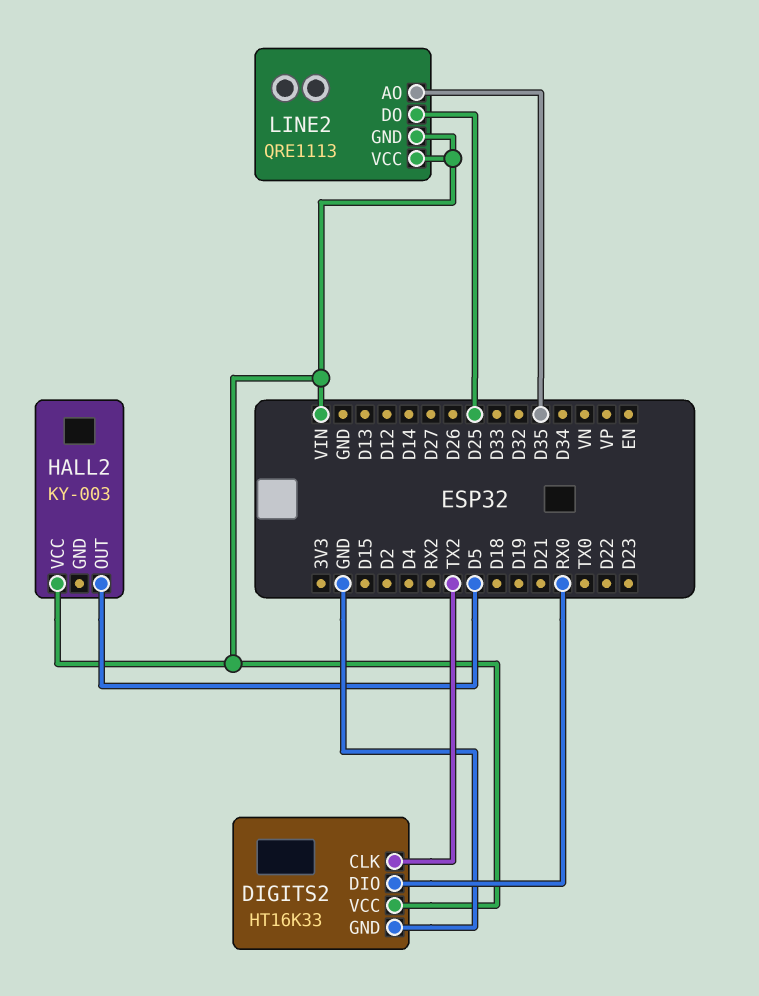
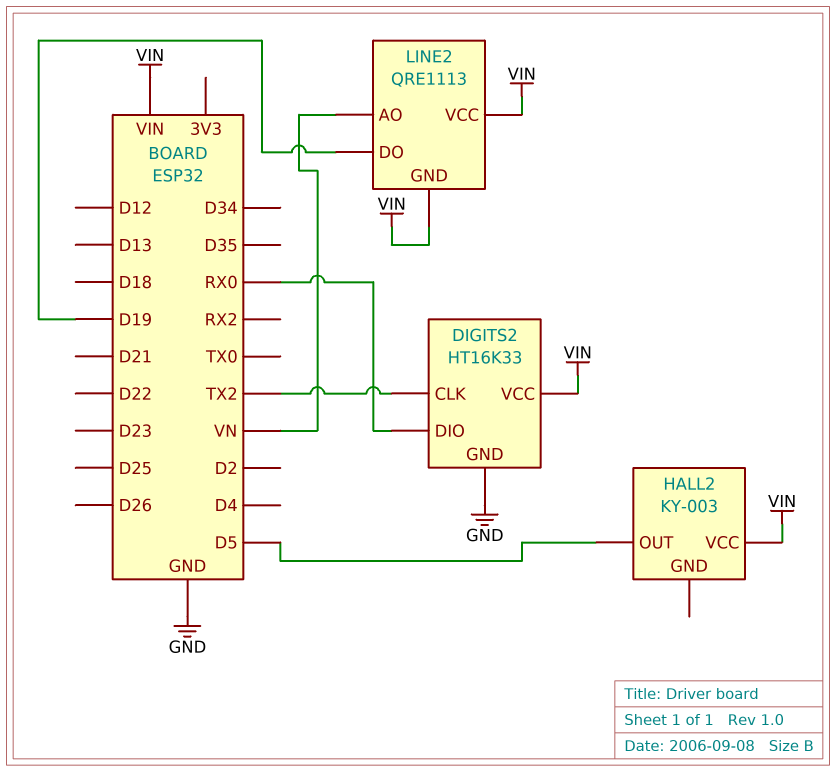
LINE2 pin AO: D35 -> VN
LINE2 pin DO: D25 -> D19

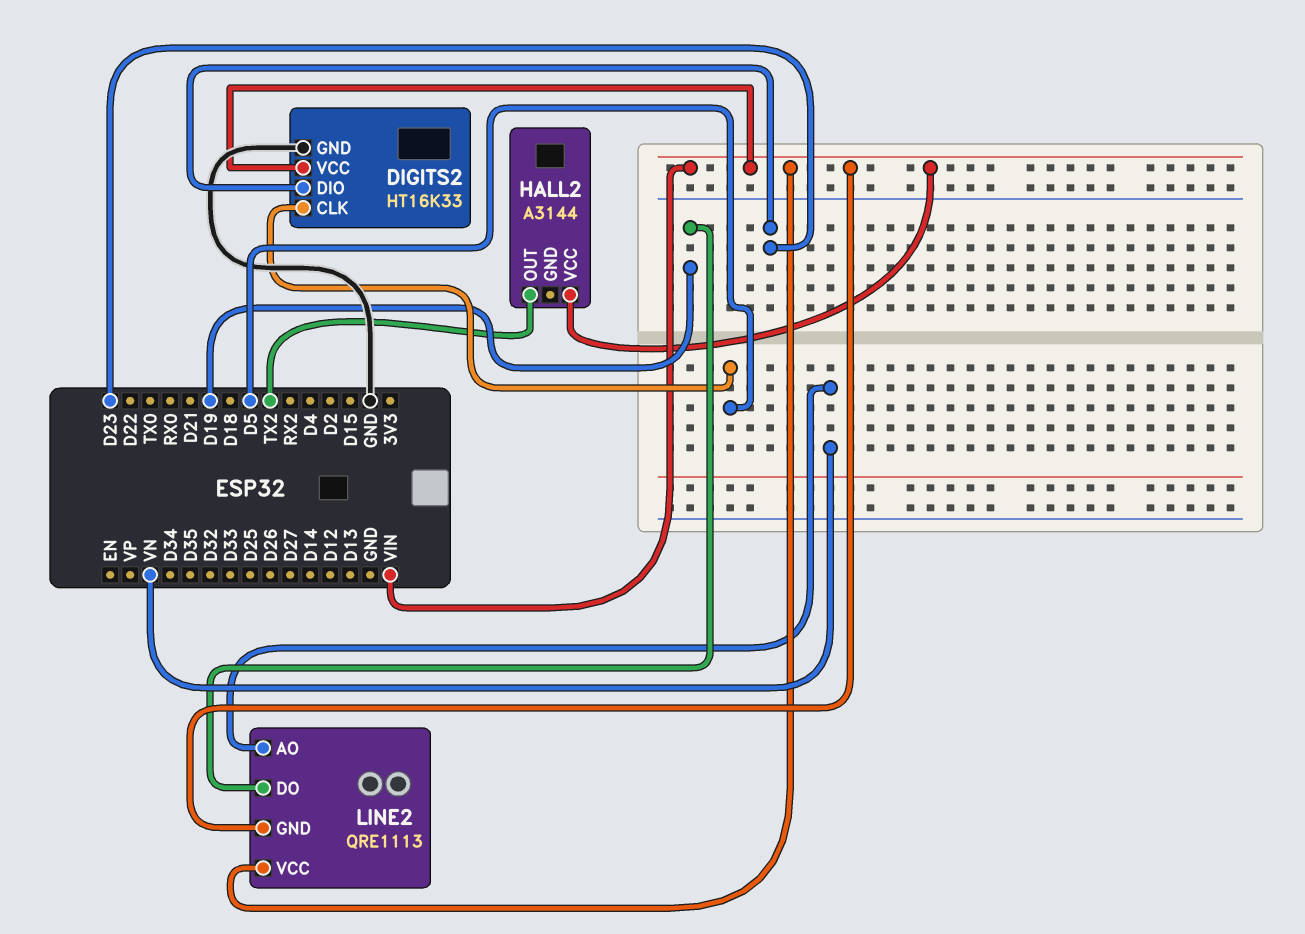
DIGITS2 pin CLK: TX2 -> D5
DIGITS2 pin DIO: RX0 -> D23
HALL2: KY-003 -> A3144
HALL2 pin OUT: D5 -> TX2

